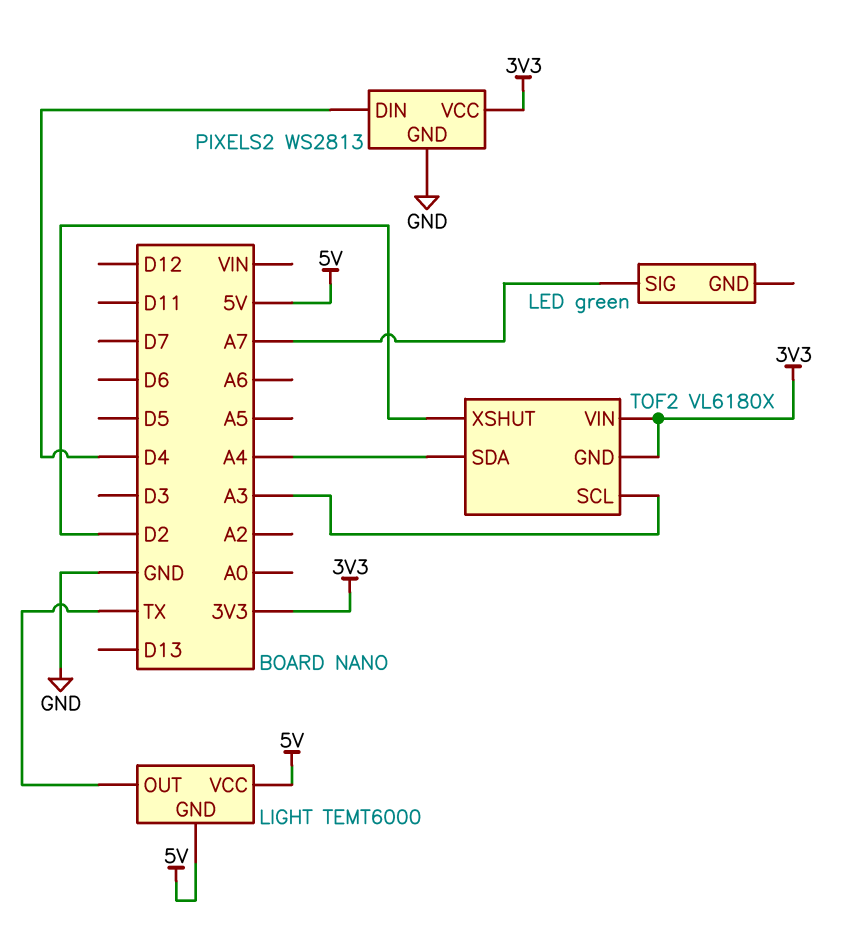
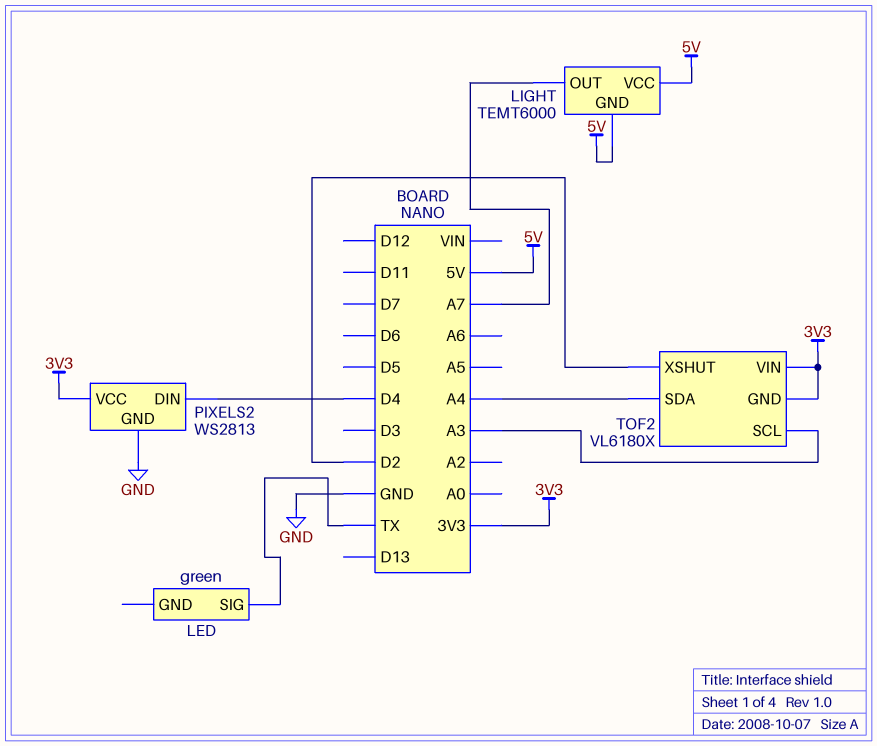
LED pin SIG: A7 -> TX
LIGHT pin OUT: TX -> A7

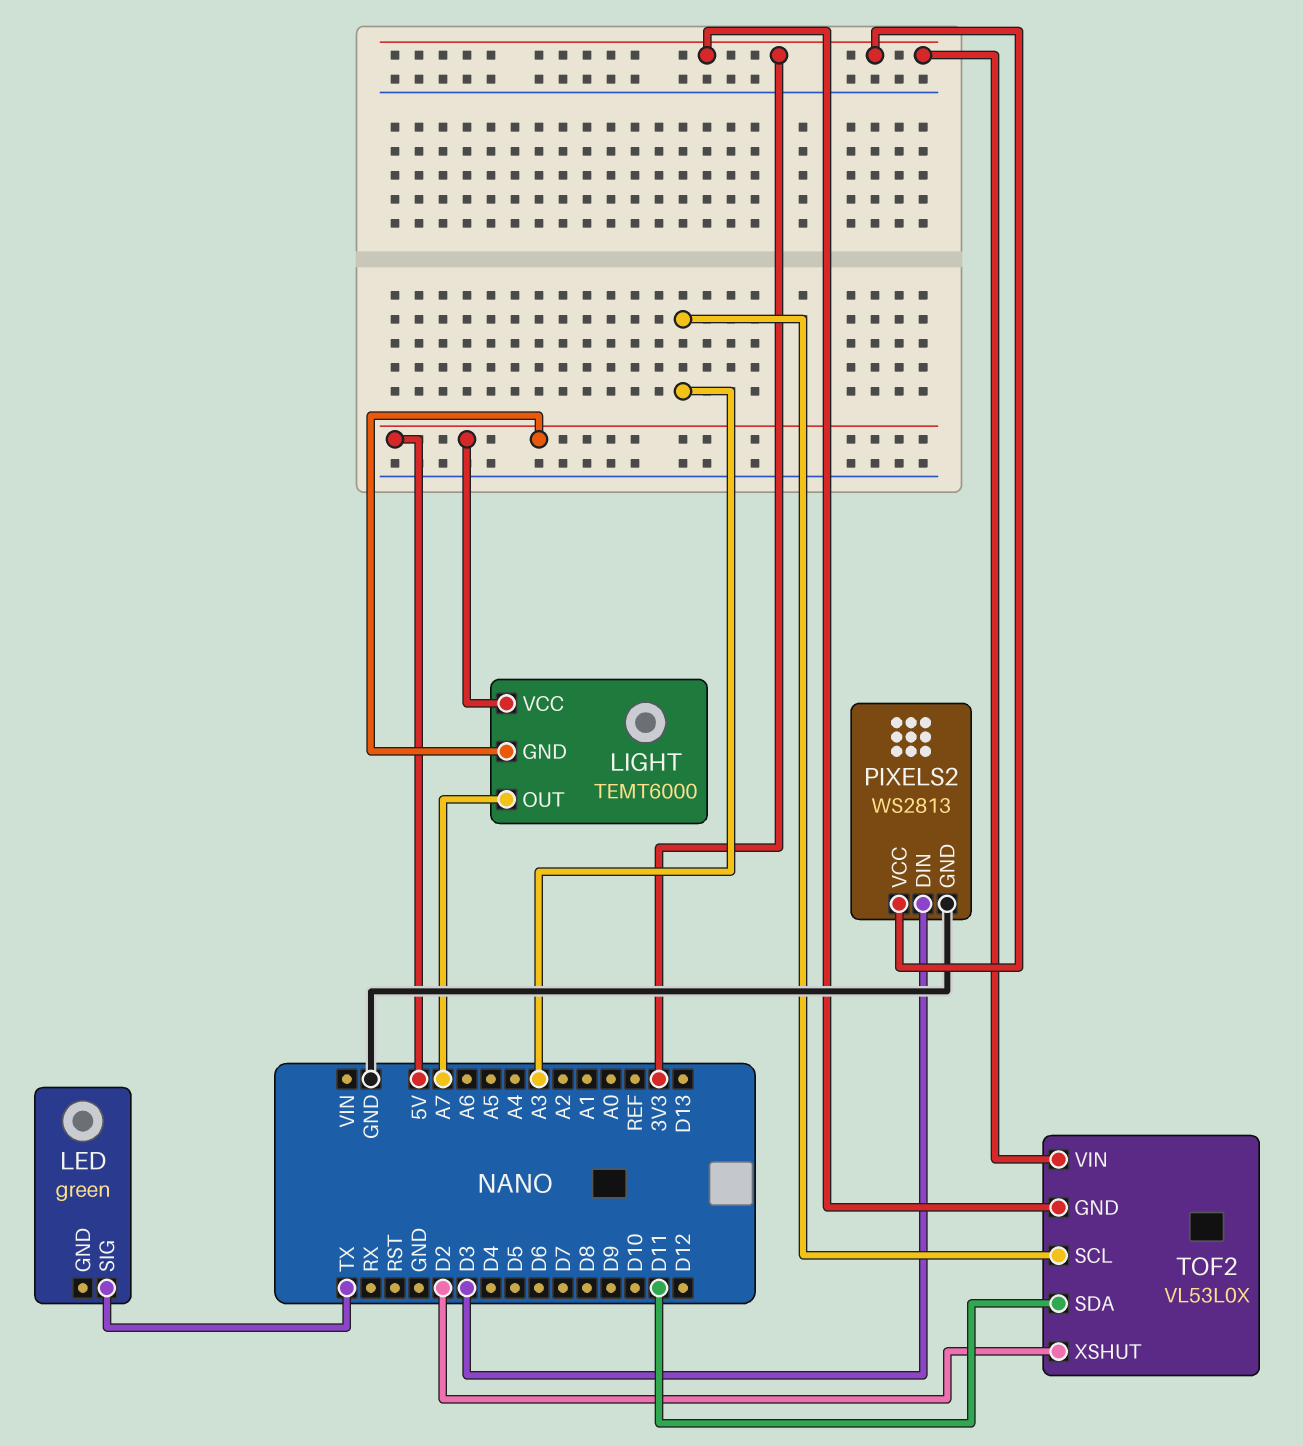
PIXELS2 pin DIN: D4 -> D3
TOF2: VL6180X -> VL53L0X
TOF2 pin SDA: A4 -> D11

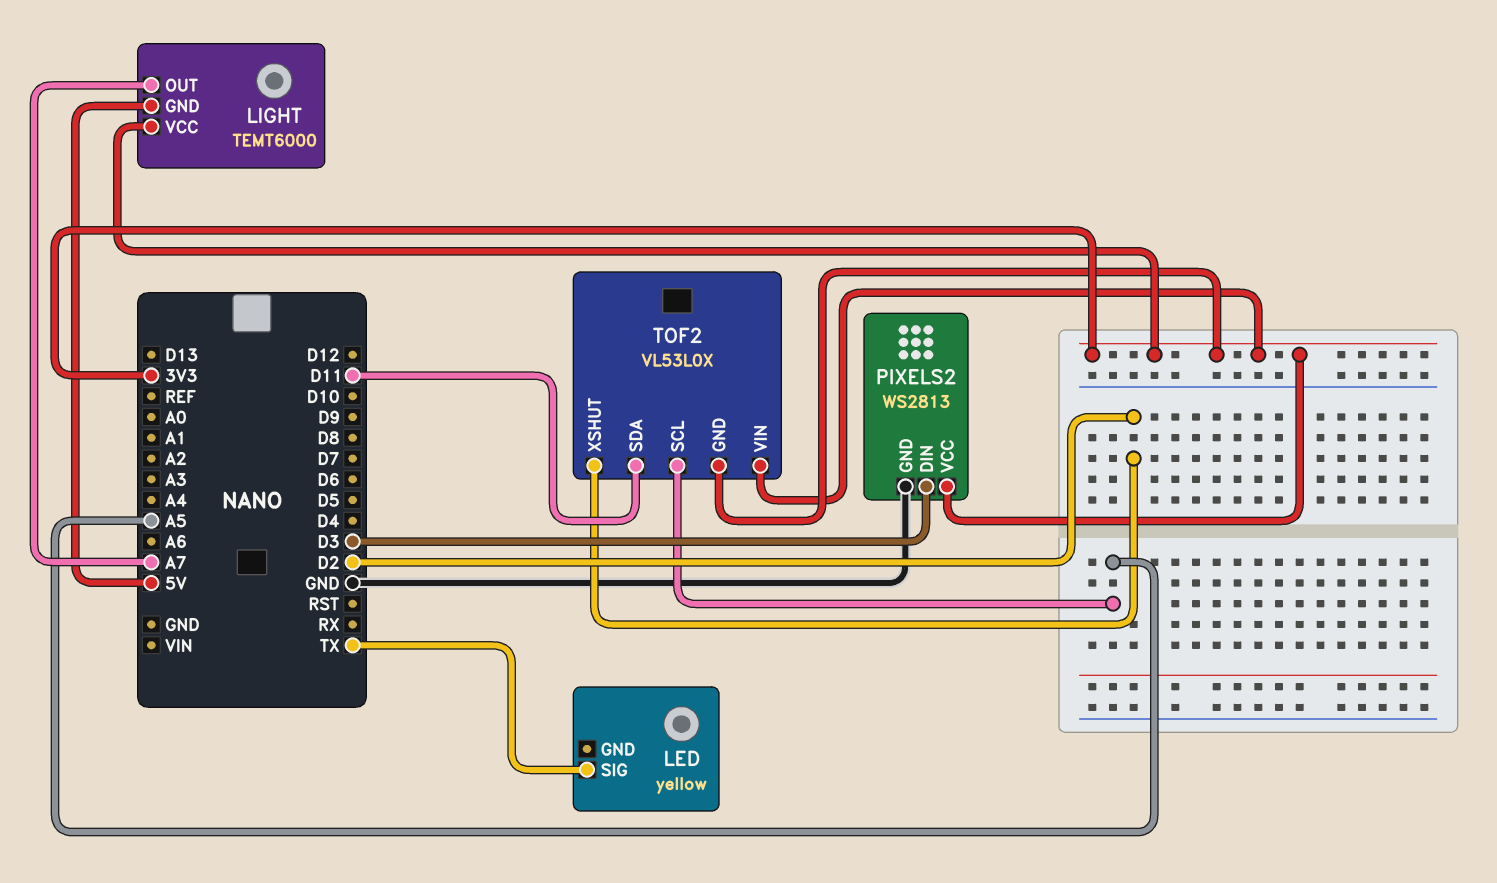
LED: green -> yellow
LIGHT pin VCC: 5V -> 3V3
TOF2 pin SCL: A3 -> A5

